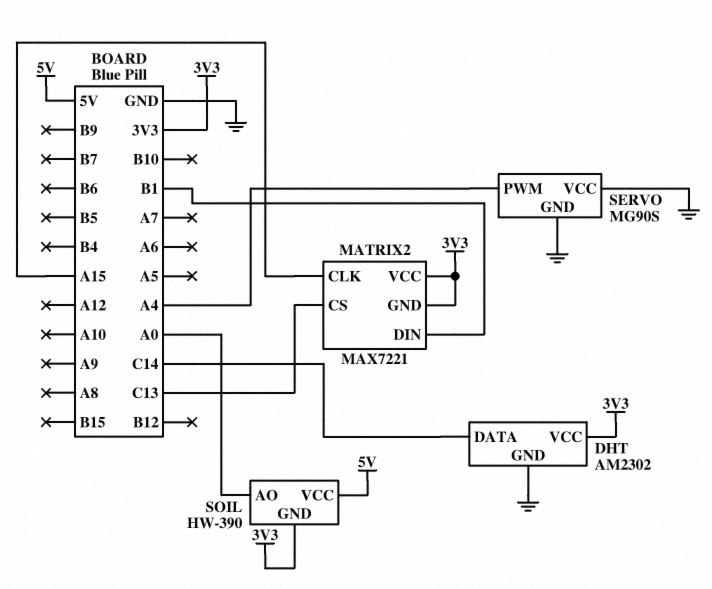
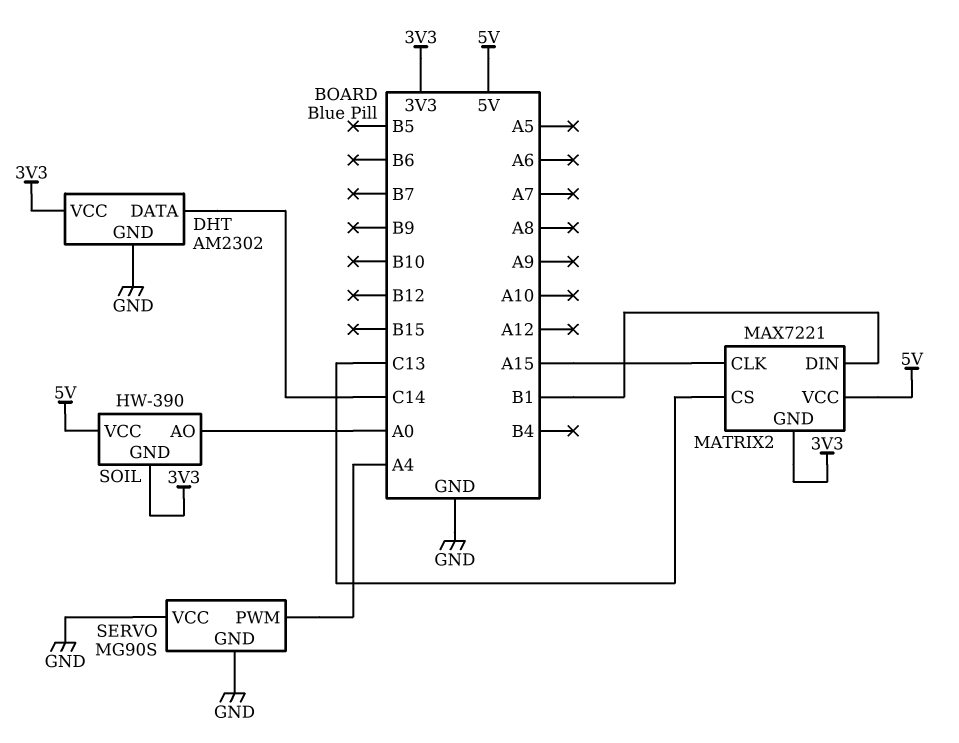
MATRIX2 pin VCC: 3V3 -> 5V

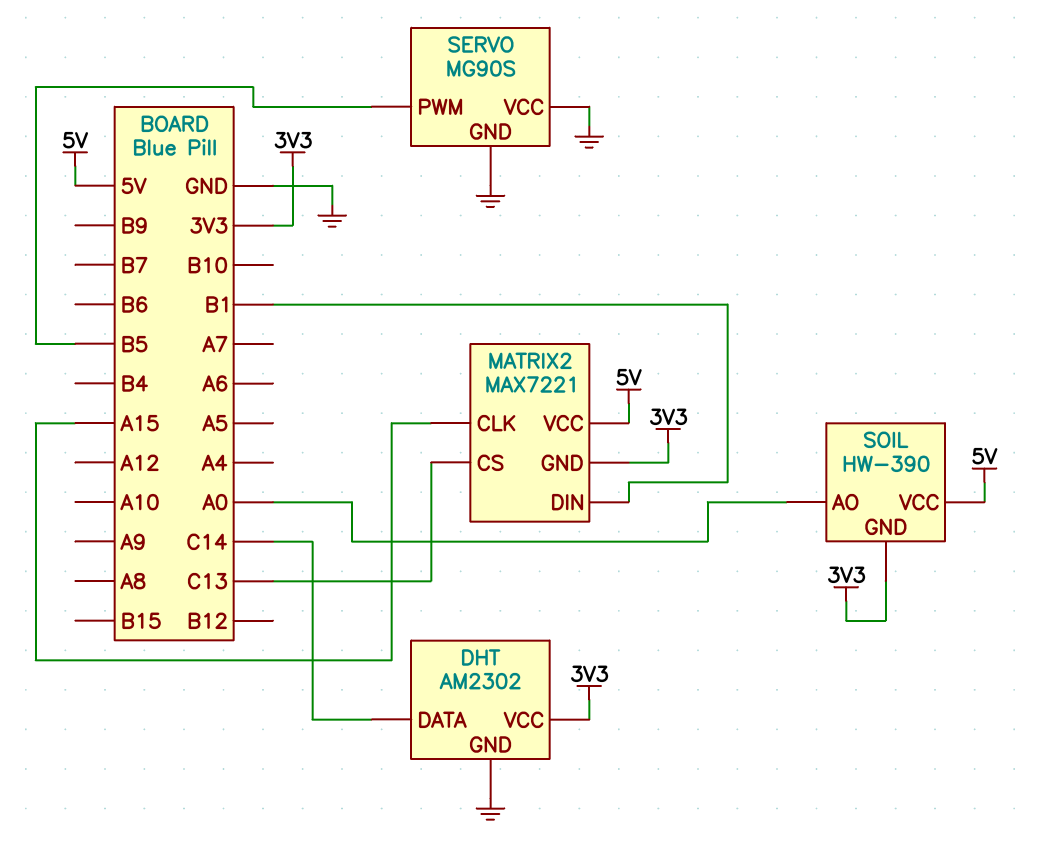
SERVO pin PWM: A4 -> B5

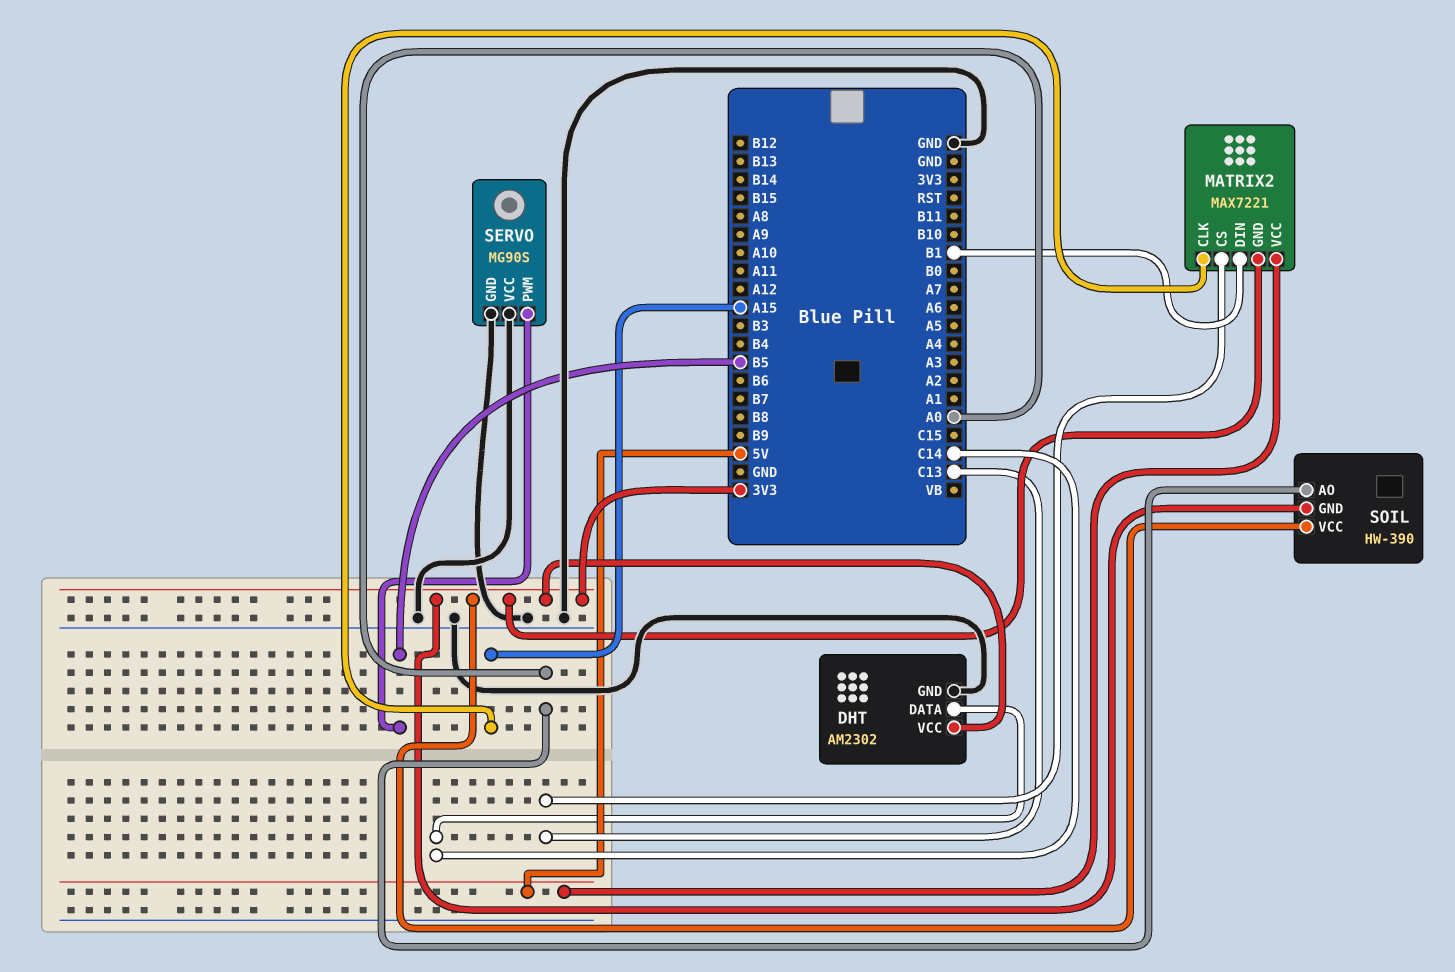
SOIL pin VCC: 5V -> 3V3

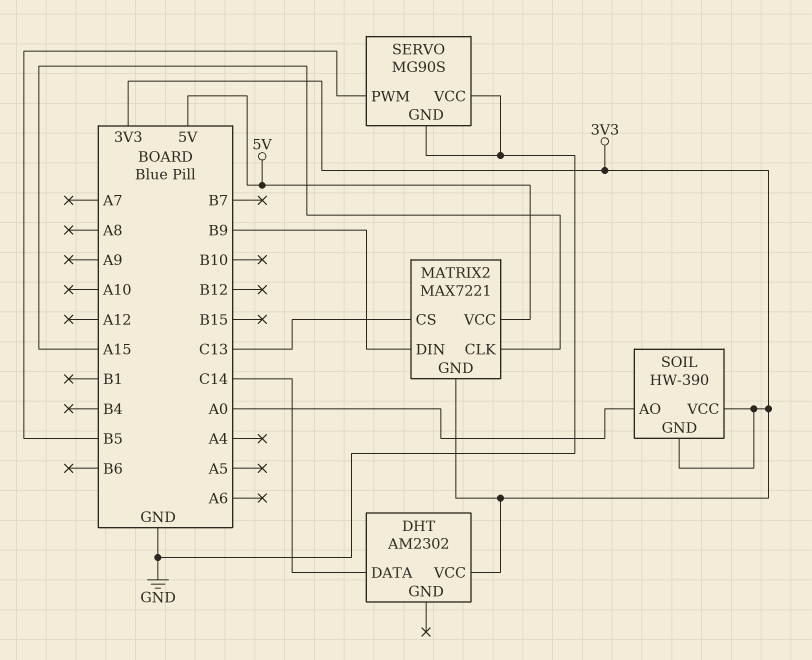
DHT pin GND: GND -> none
MATRIX2 pin DIN: B1 -> B9

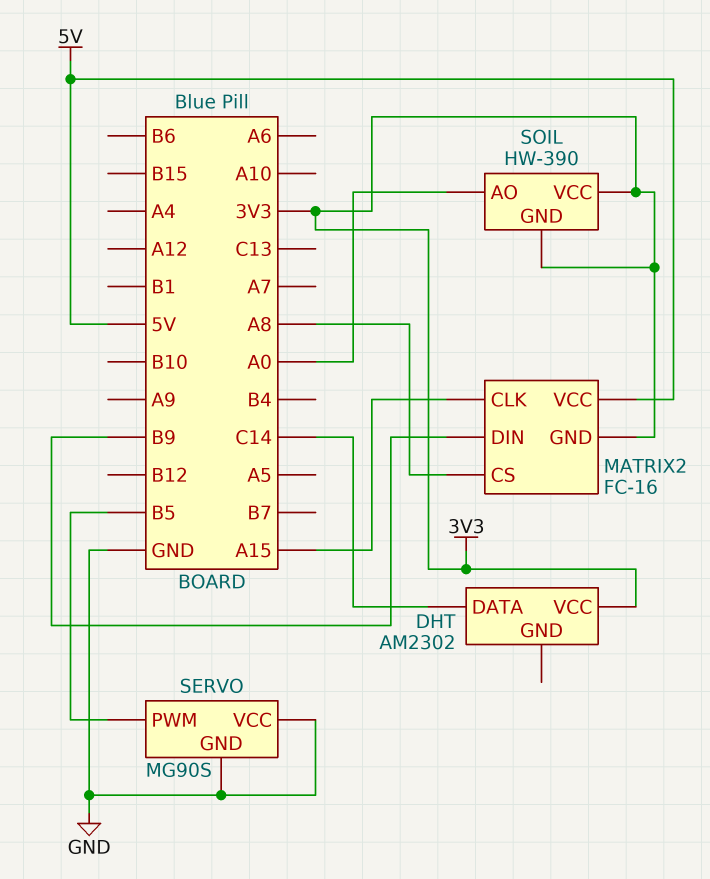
MATRIX2: MAX7221 -> FC-16
MATRIX2 pin CS: C13 -> A8

